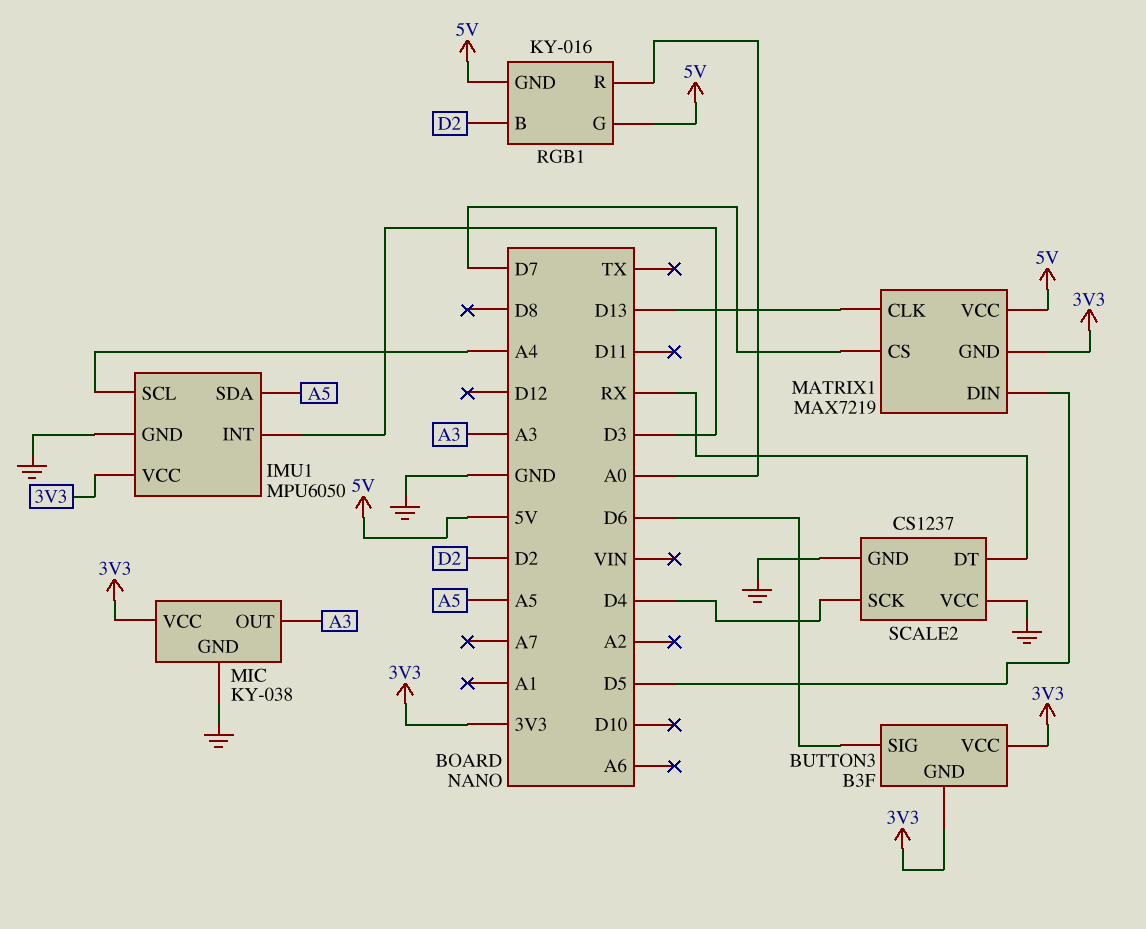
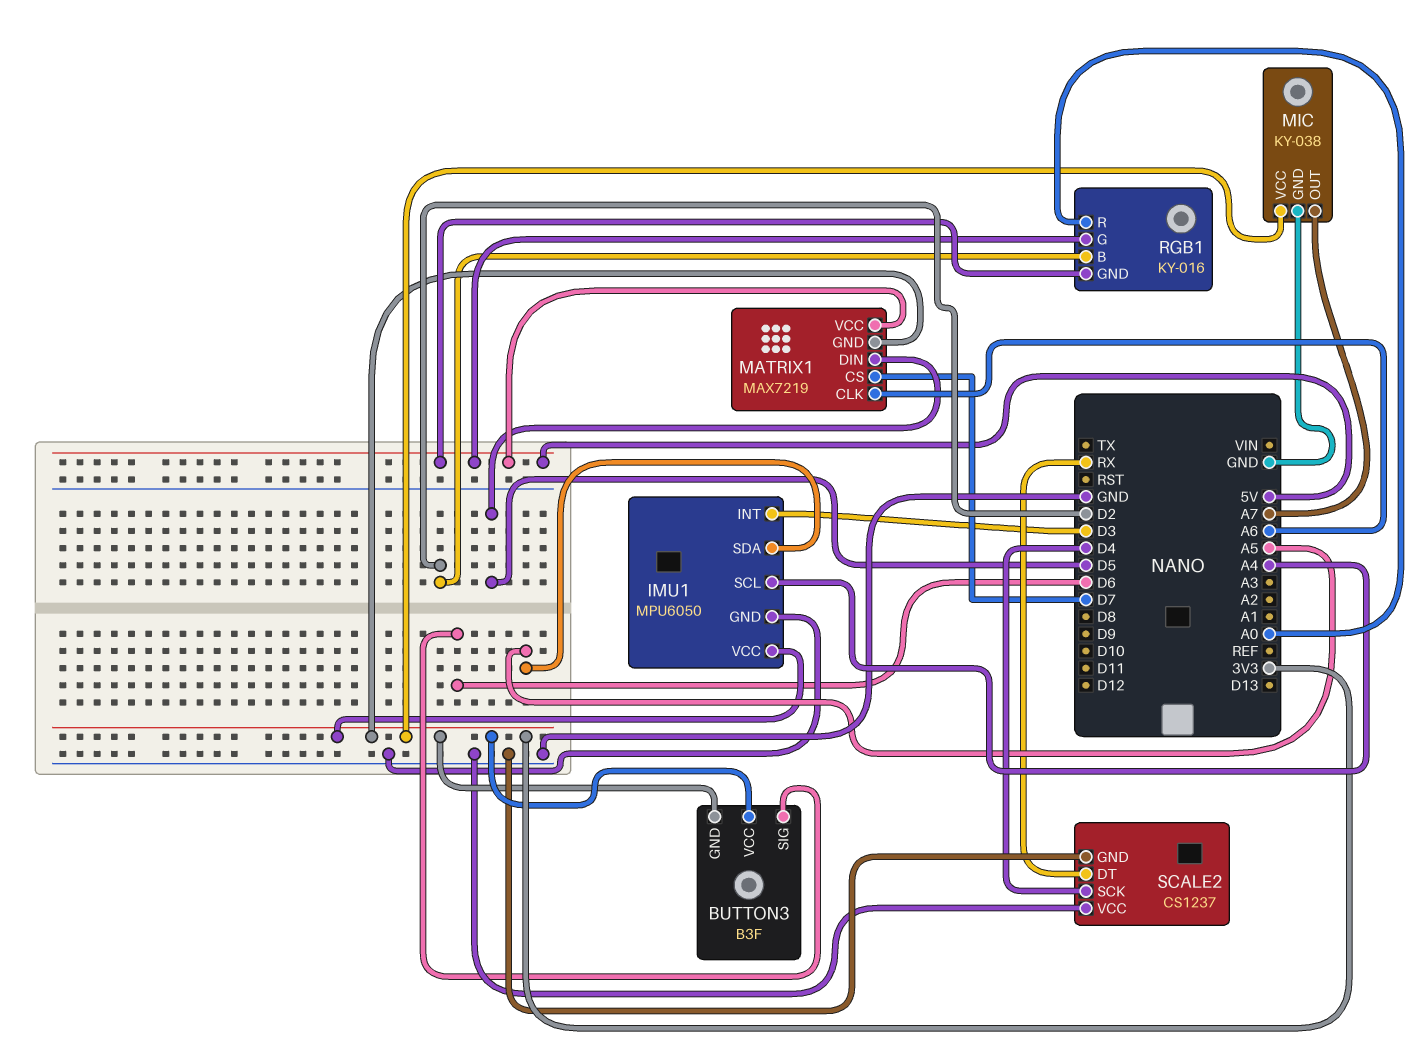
MATRIX1 pin CLK: D13 -> A6
MIC pin OUT: A3 -> A7

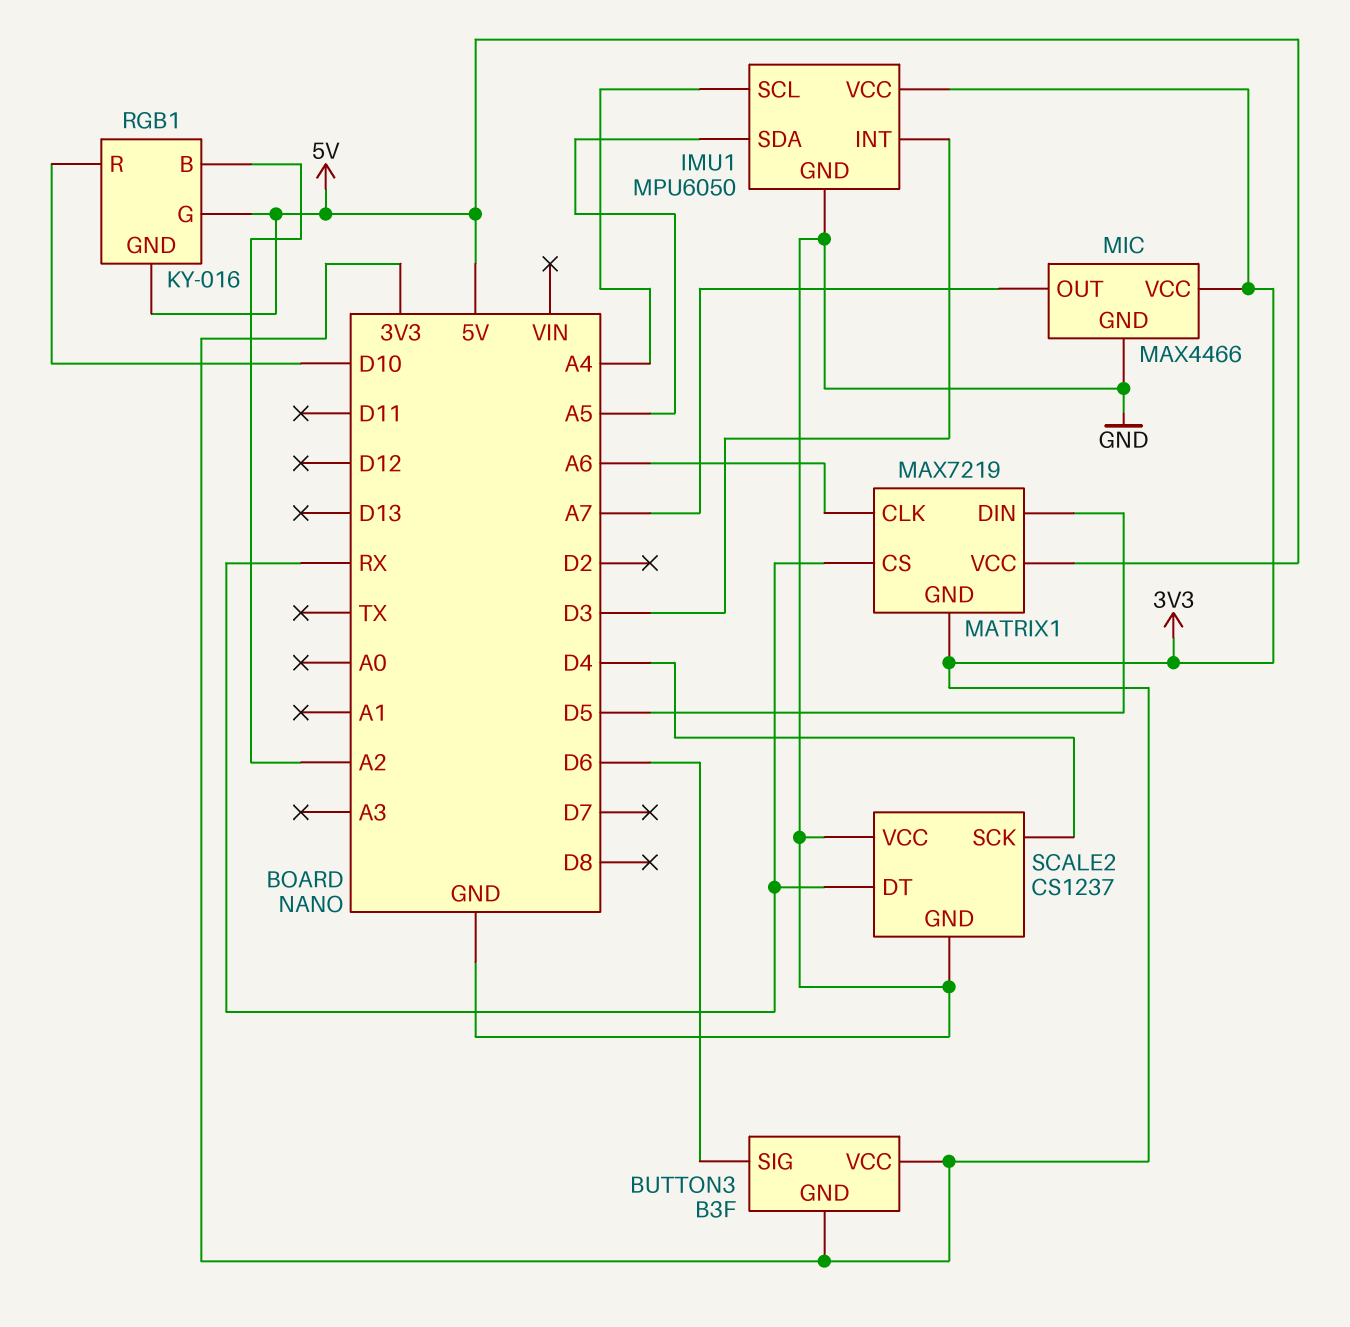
MATRIX1 pin CS: D7 -> RX
MIC: KY-038 -> MAX4466
RGB1 pin B: D2 -> A2
RGB1 pin R: A0 -> D10

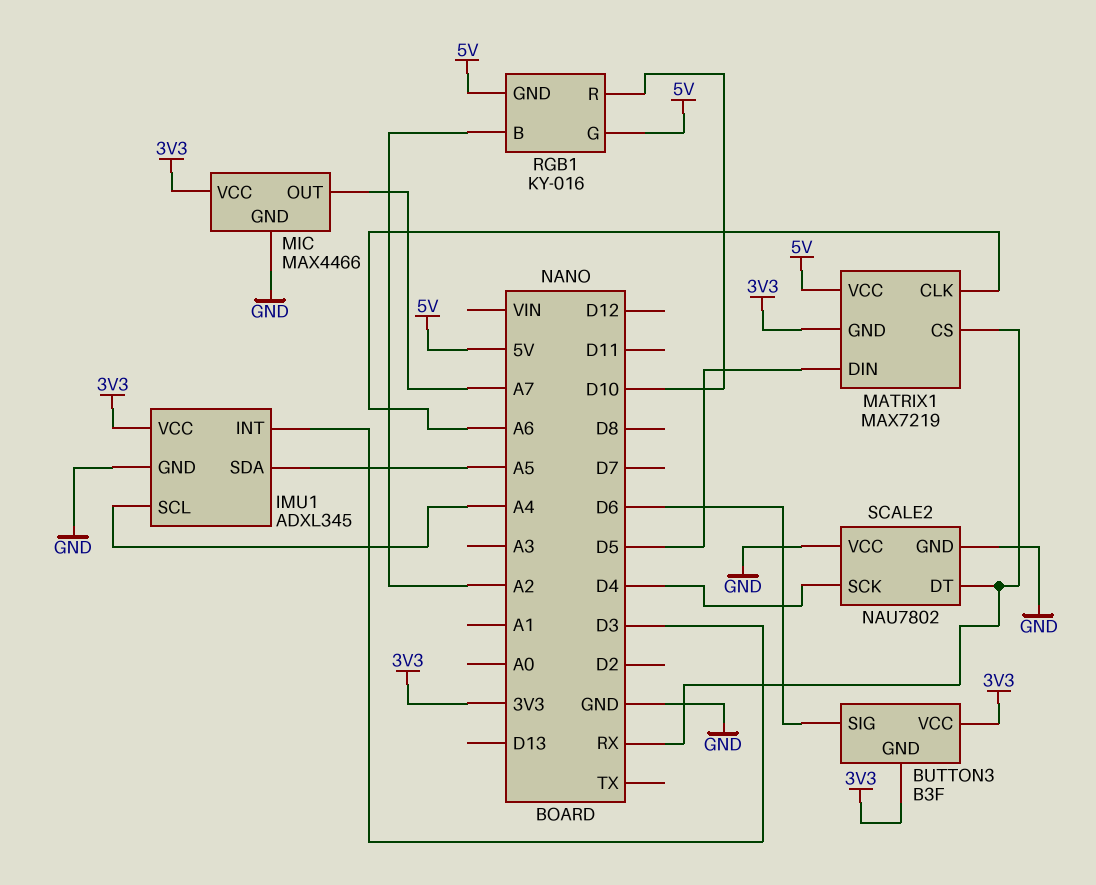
IMU1: MPU6050 -> ADXL345
SCALE2: CS1237 -> NAU7802

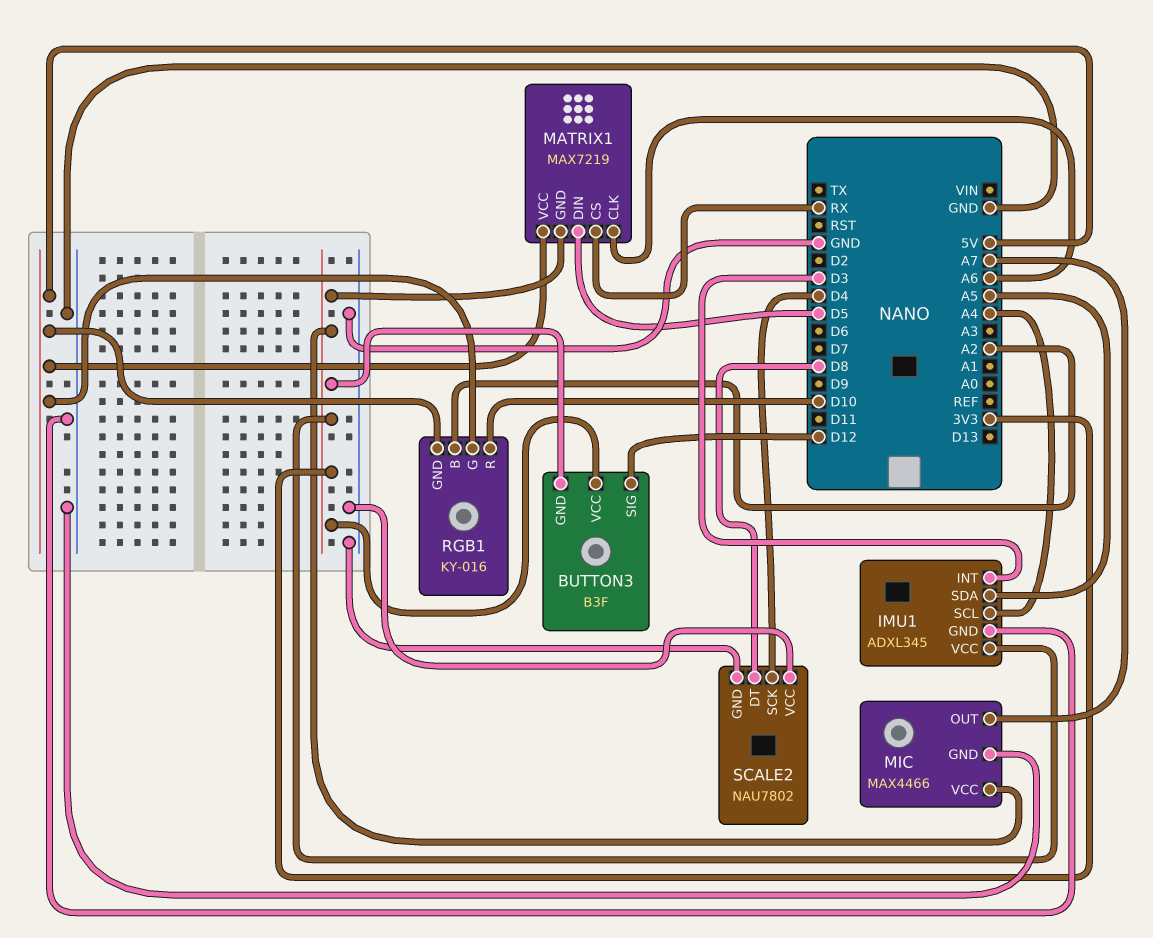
BUTTON3 pin SIG: D6 -> D12
SCALE2 pin DT: RX -> D8

